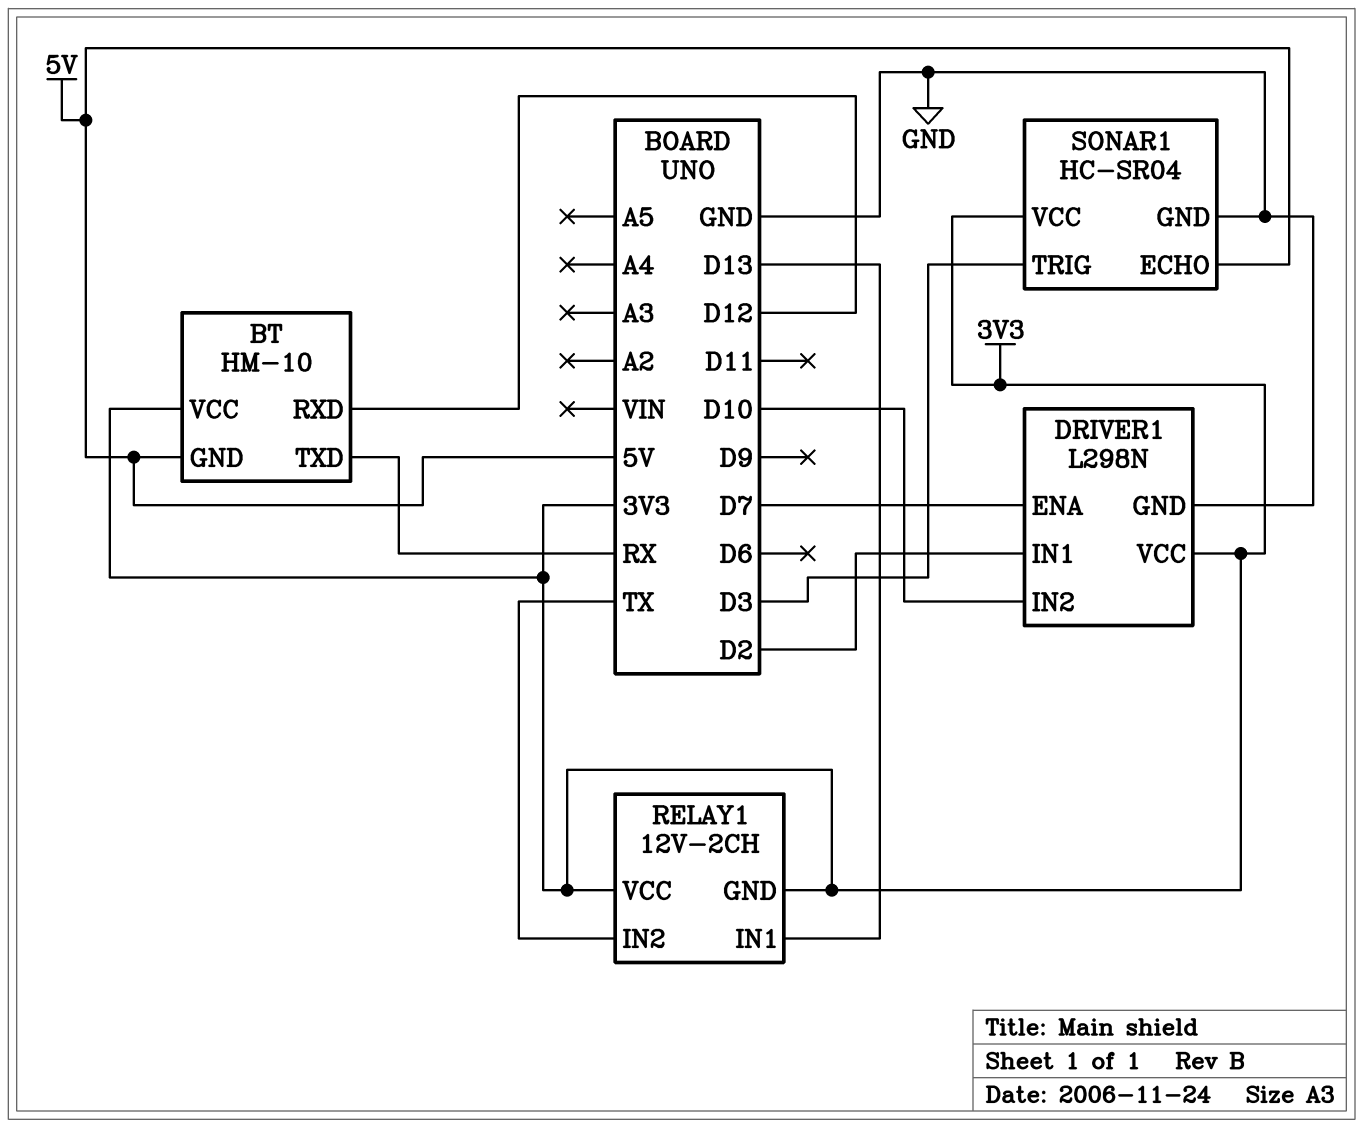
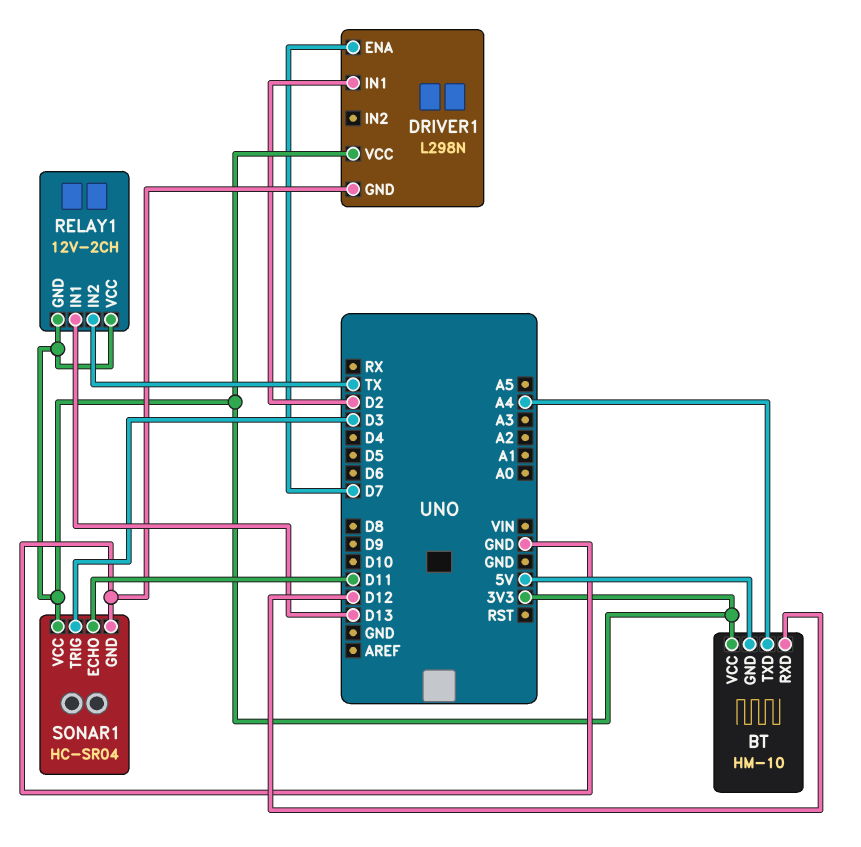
BT pin TXD: RX -> A4
DRIVER1 pin IN2: D10 -> none
SONAR1 pin ECHO: 5V -> D11

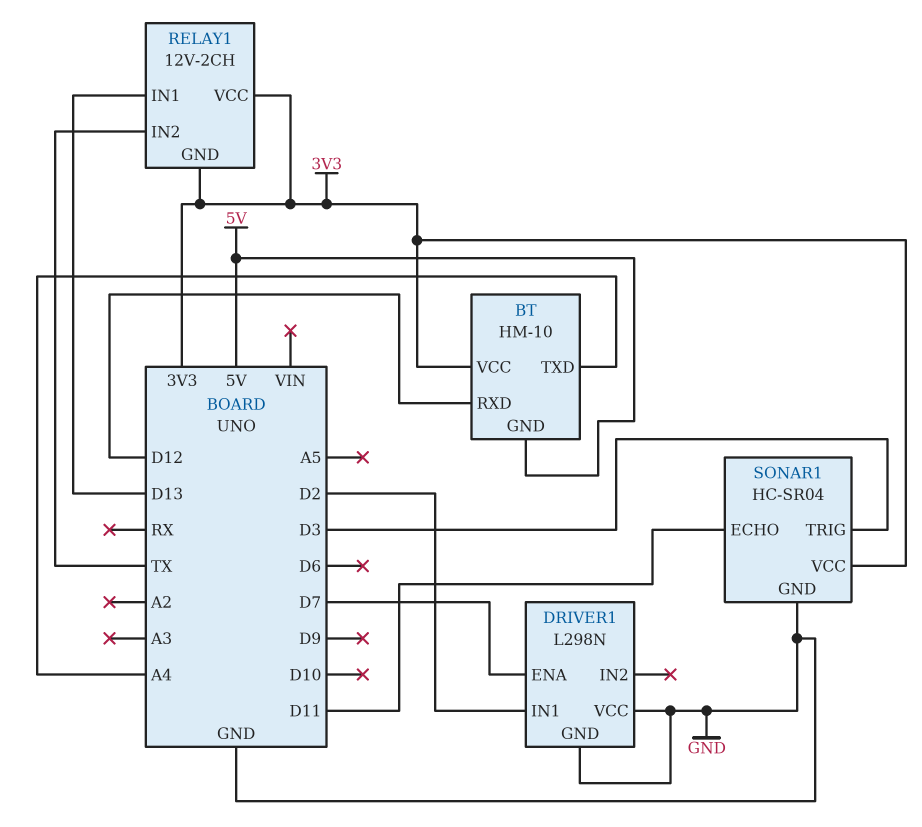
DRIVER1 pin VCC: 3V3 -> GND

